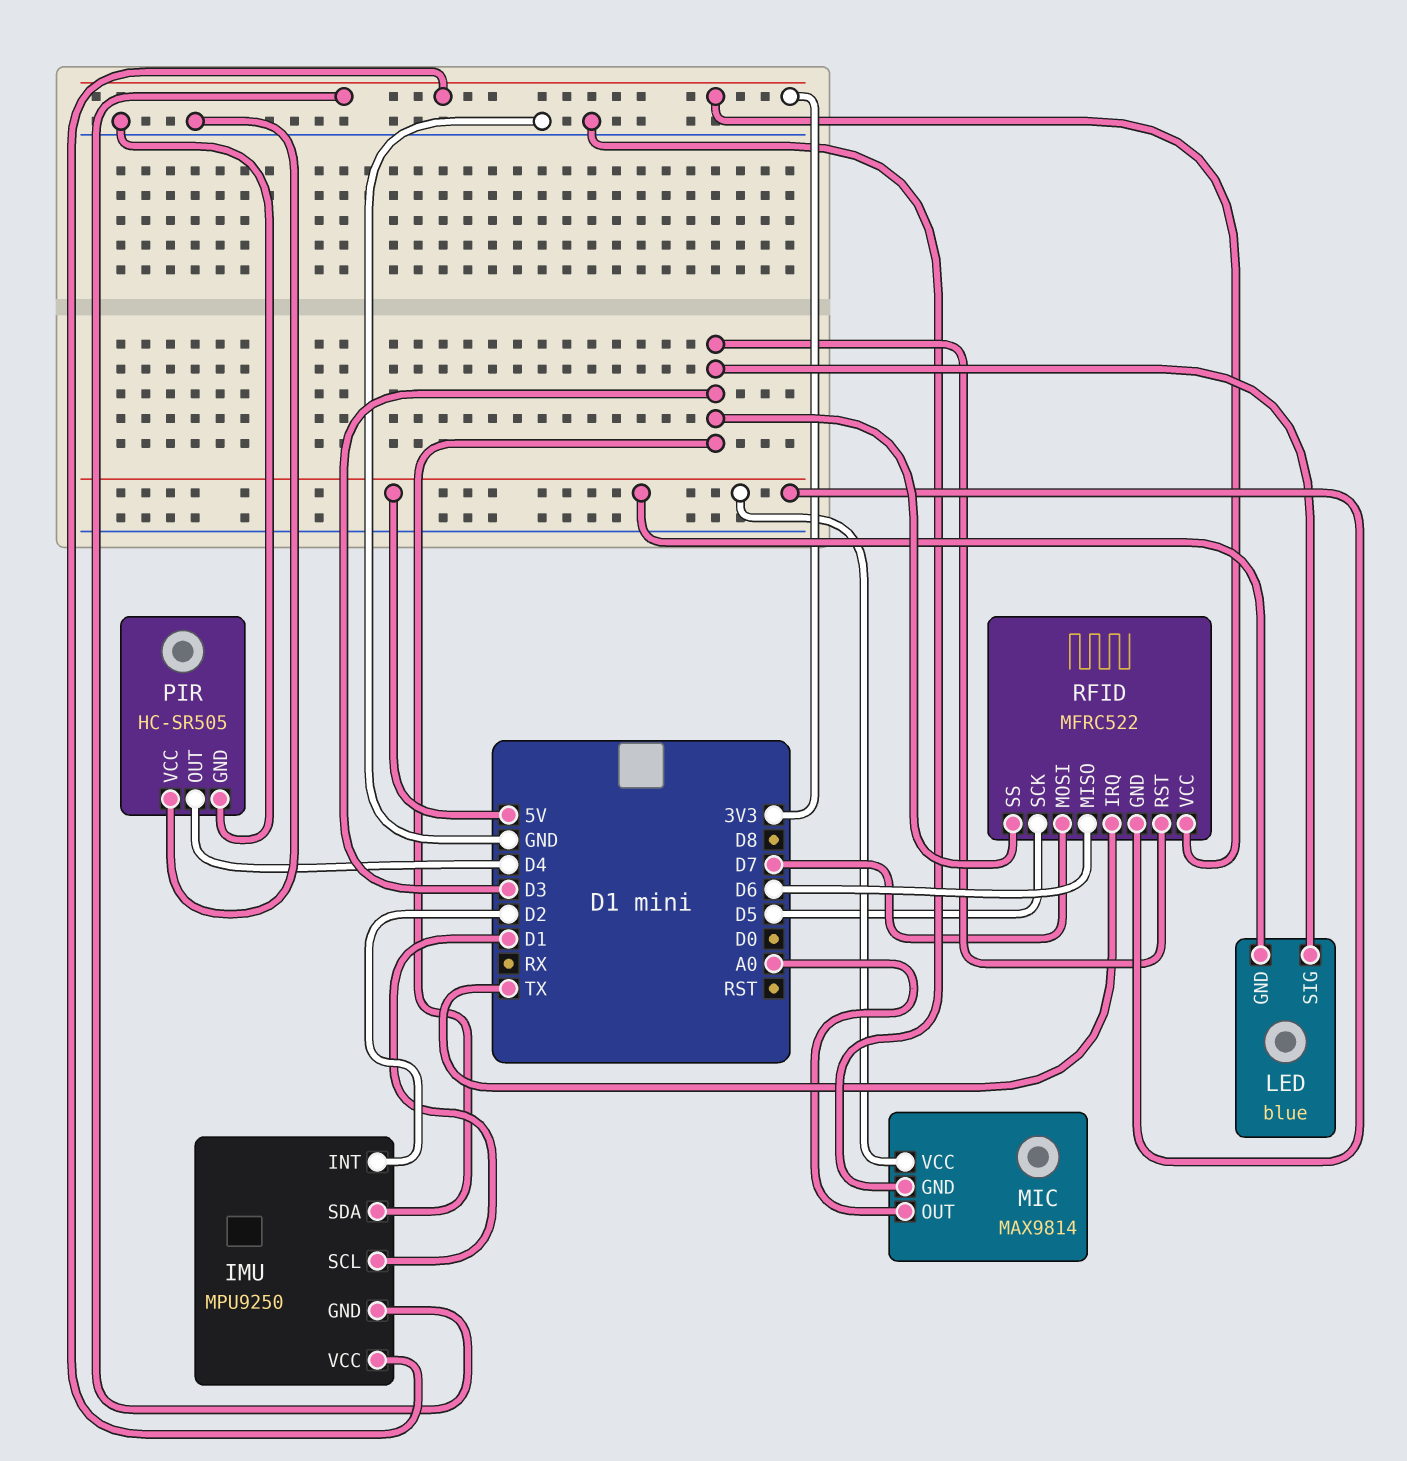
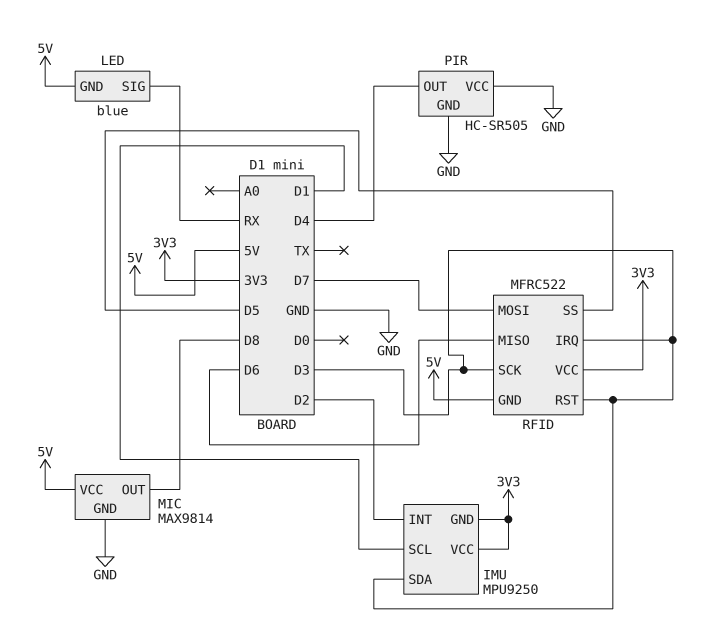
LED pin SIG: D3 -> RX
MIC pin OUT: A0 -> D8
RFID pin IRQ: TX -> D3
RFID pin SCK: D5 -> D3
RFID pin SS: D3 -> D5

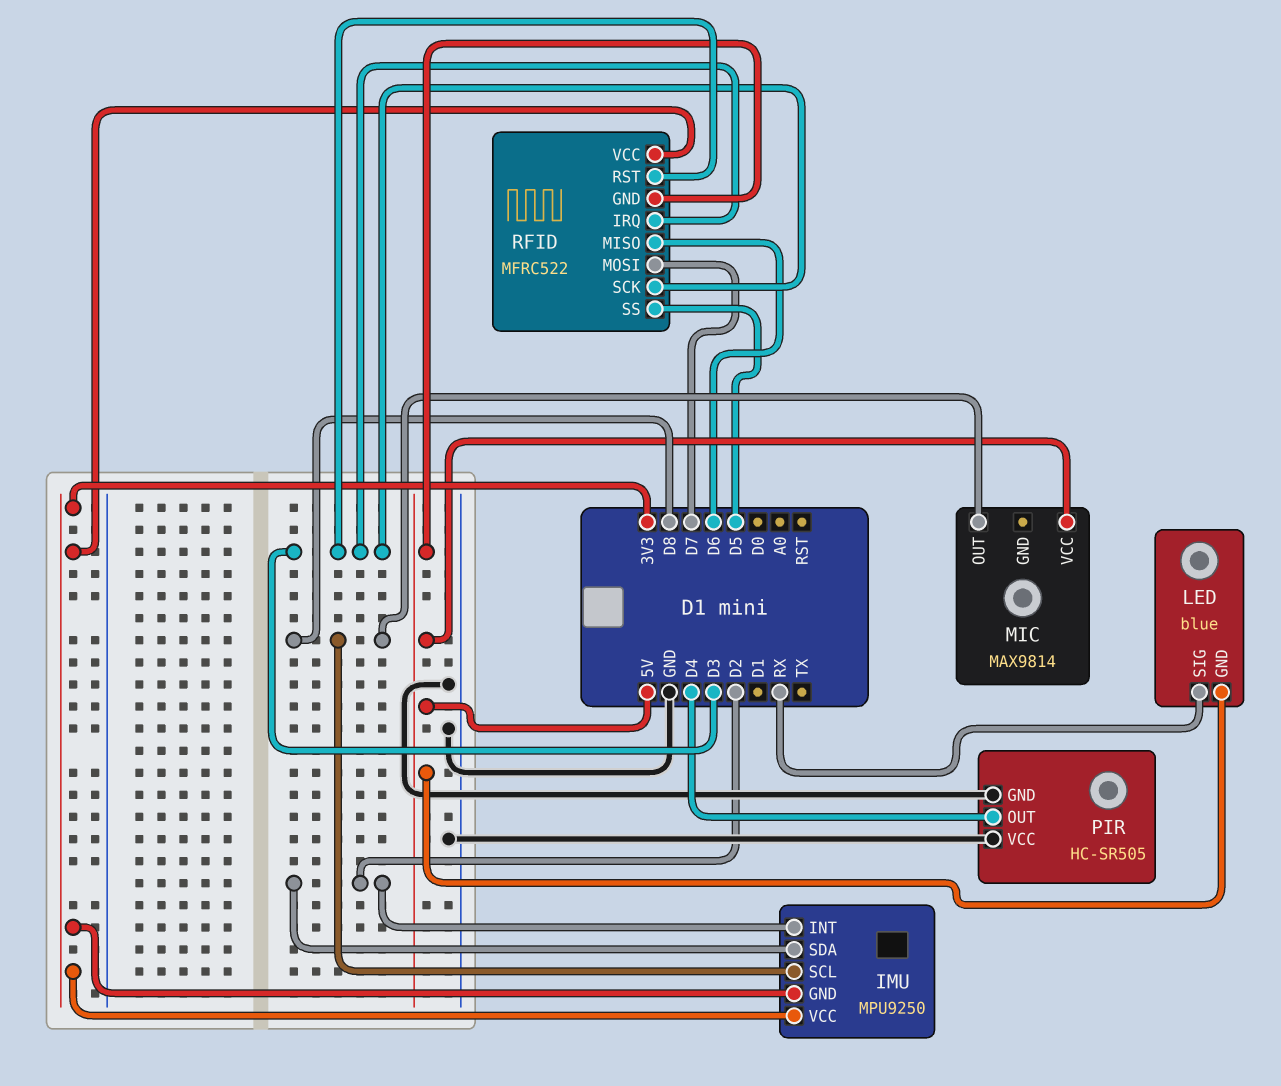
IMU pin SCL: D1 -> D8
IMU pin SDA: D3 -> D2
MIC pin GND: GND -> none

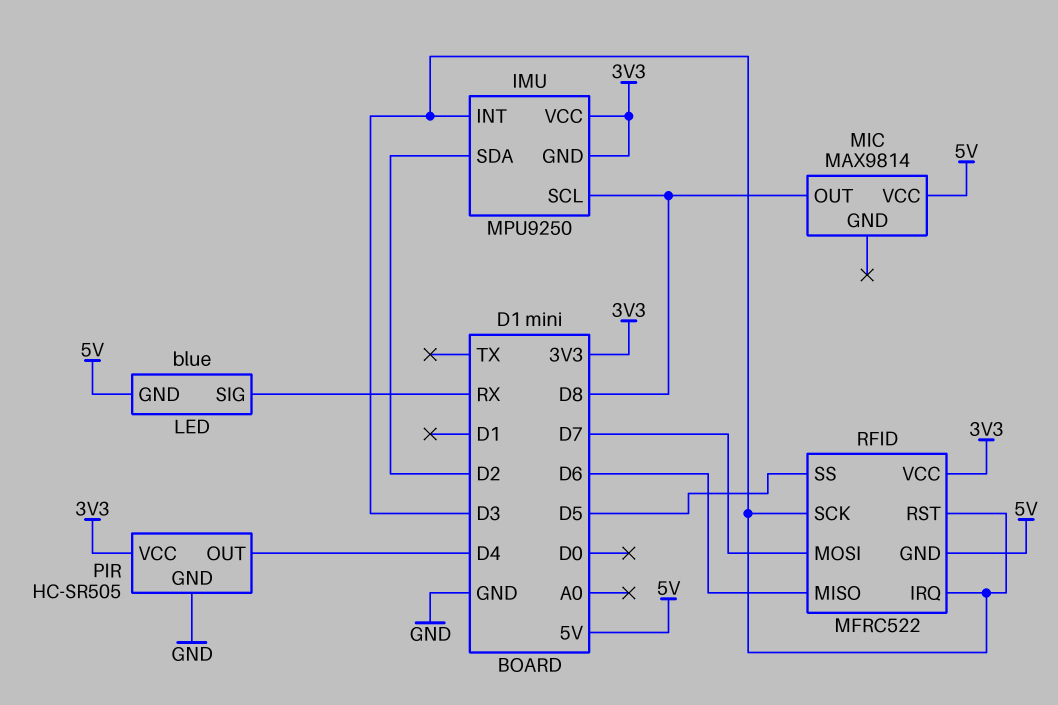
IMU pin INT: D2 -> D3
PIR pin VCC: GND -> 3V3

